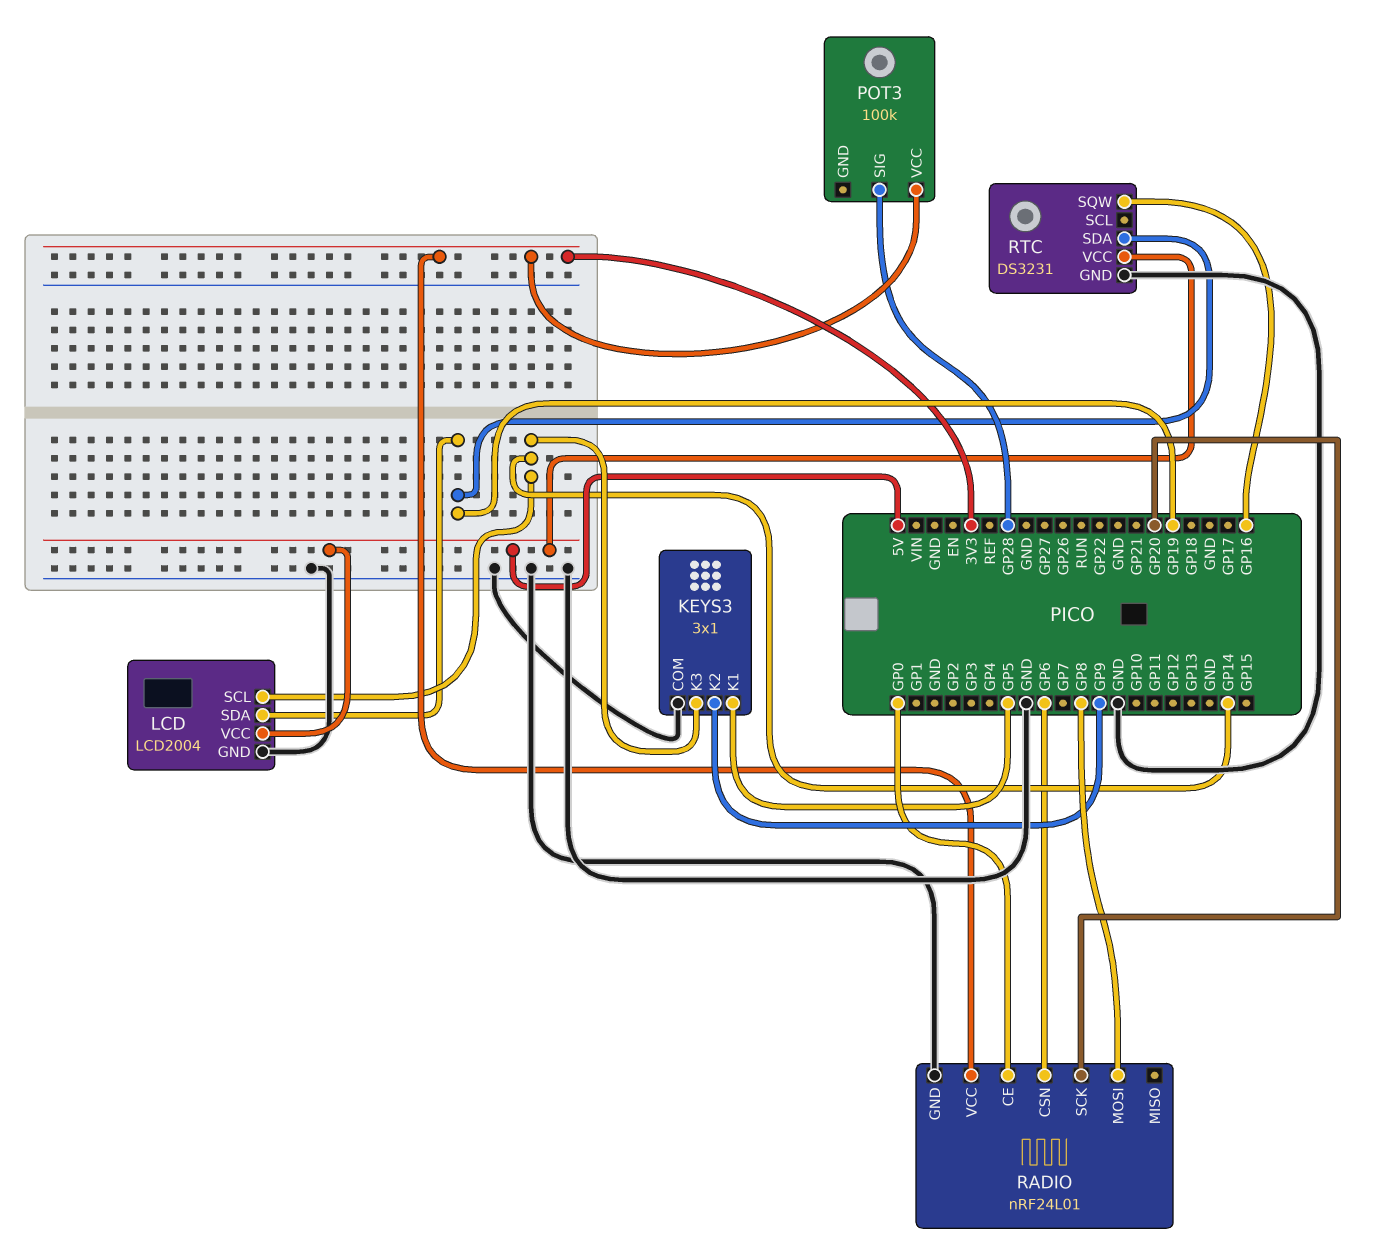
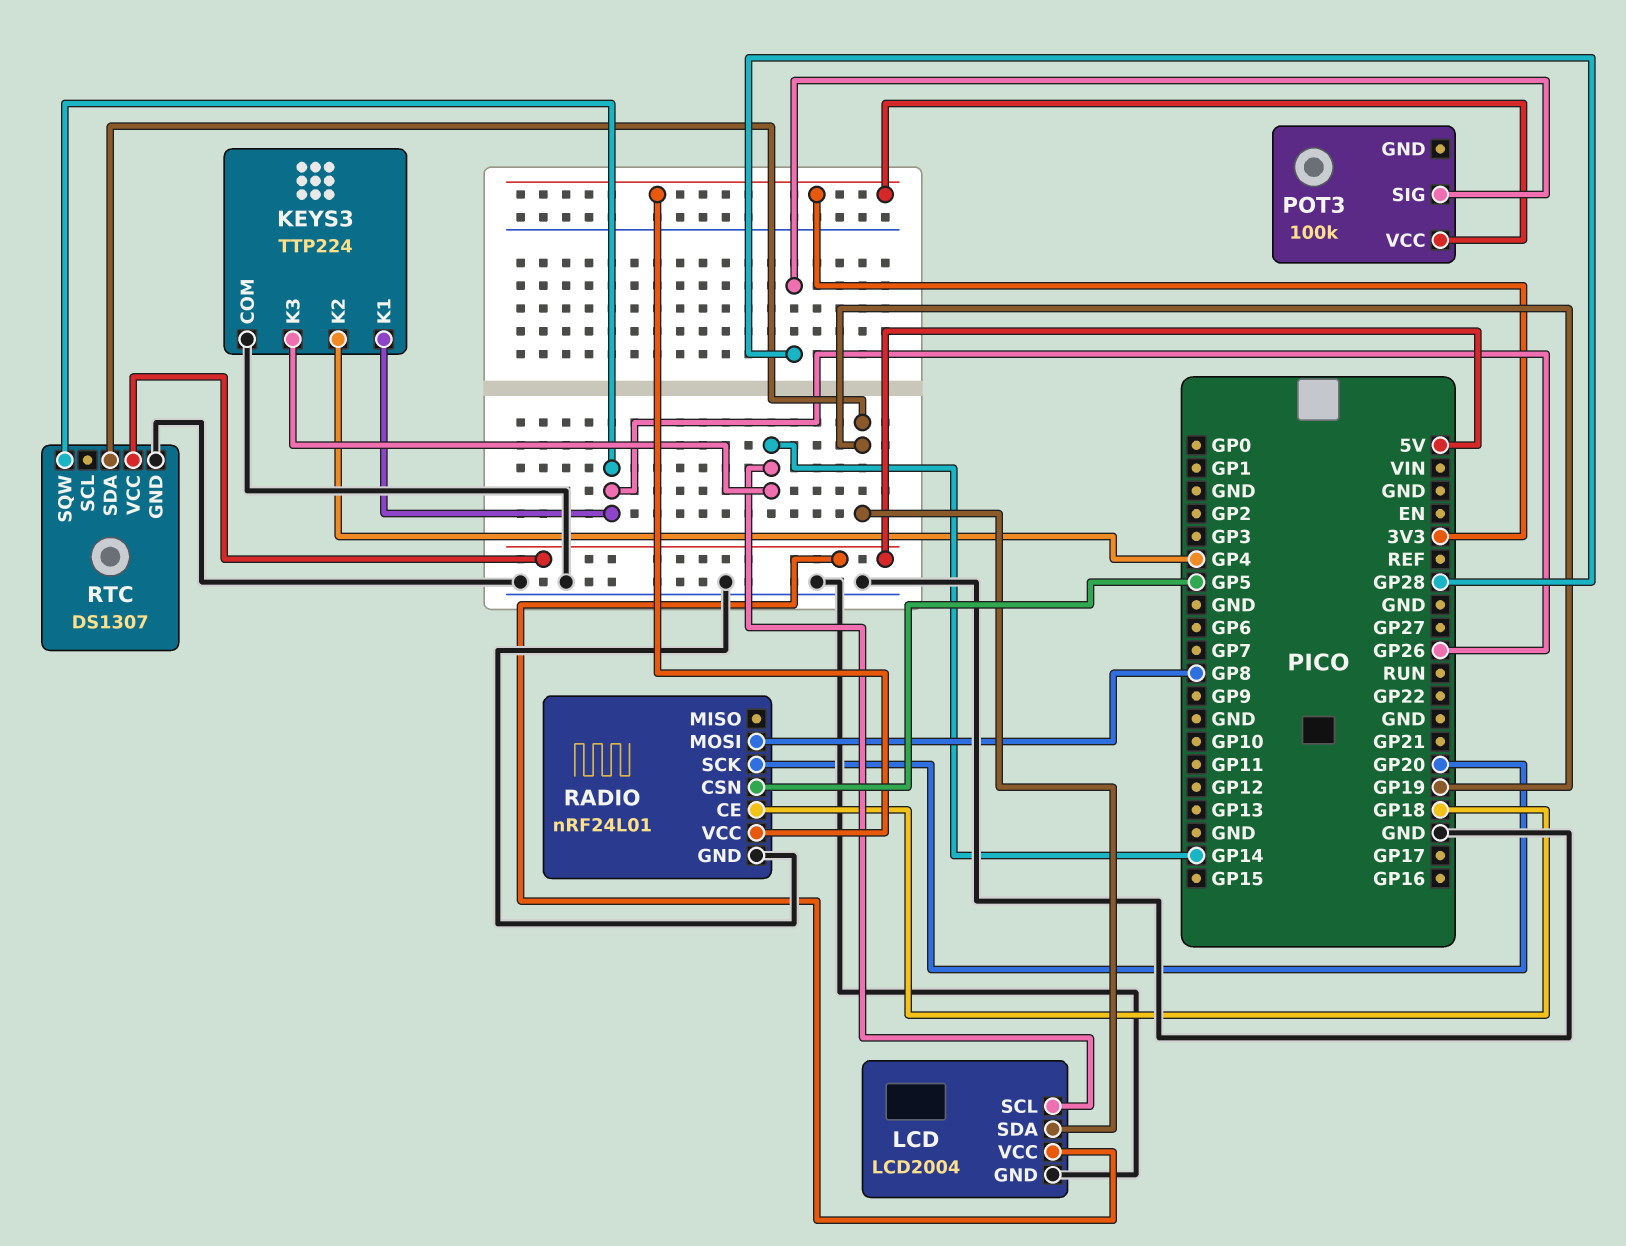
KEYS3: 3x1 -> TTP224
KEYS3 pin K1: GP5 -> GP26
KEYS3 pin K2: GP9 -> GP4
RADIO pin CE: GP0 -> GP18
RADIO pin CSN: GP6 -> GP5
RTC: DS3231 -> DS1307
RTC pin SQW: GP16 -> GP26

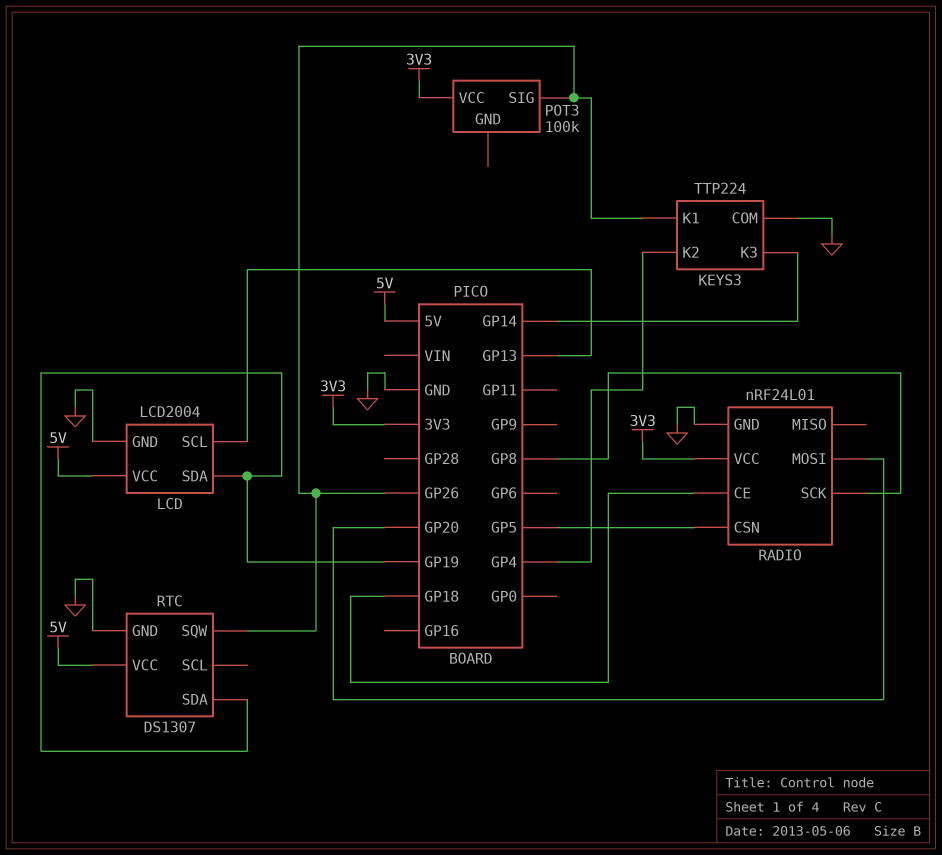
LCD pin SCL: GP14 -> GP13
POT3 pin SIG: GP28 -> GP26
RADIO pin MOSI: GP8 -> GP20
RADIO pin SCK: GP20 -> GP8

